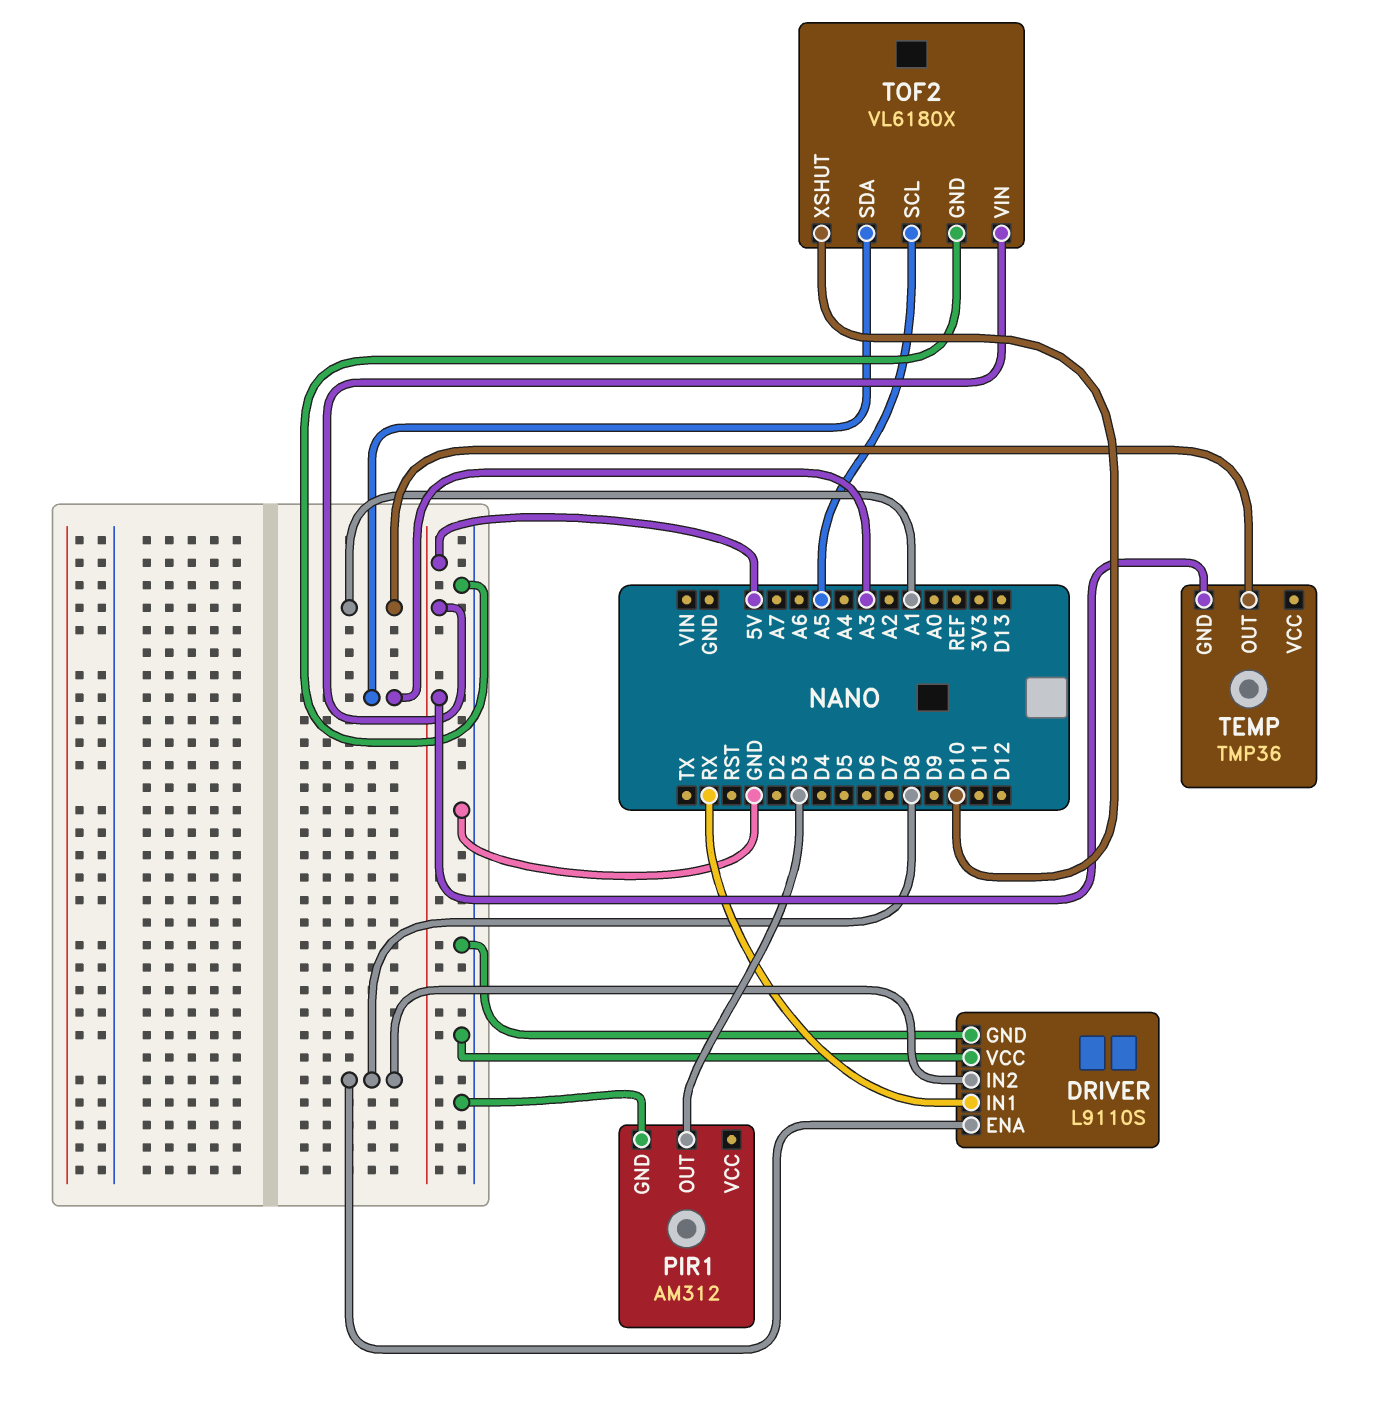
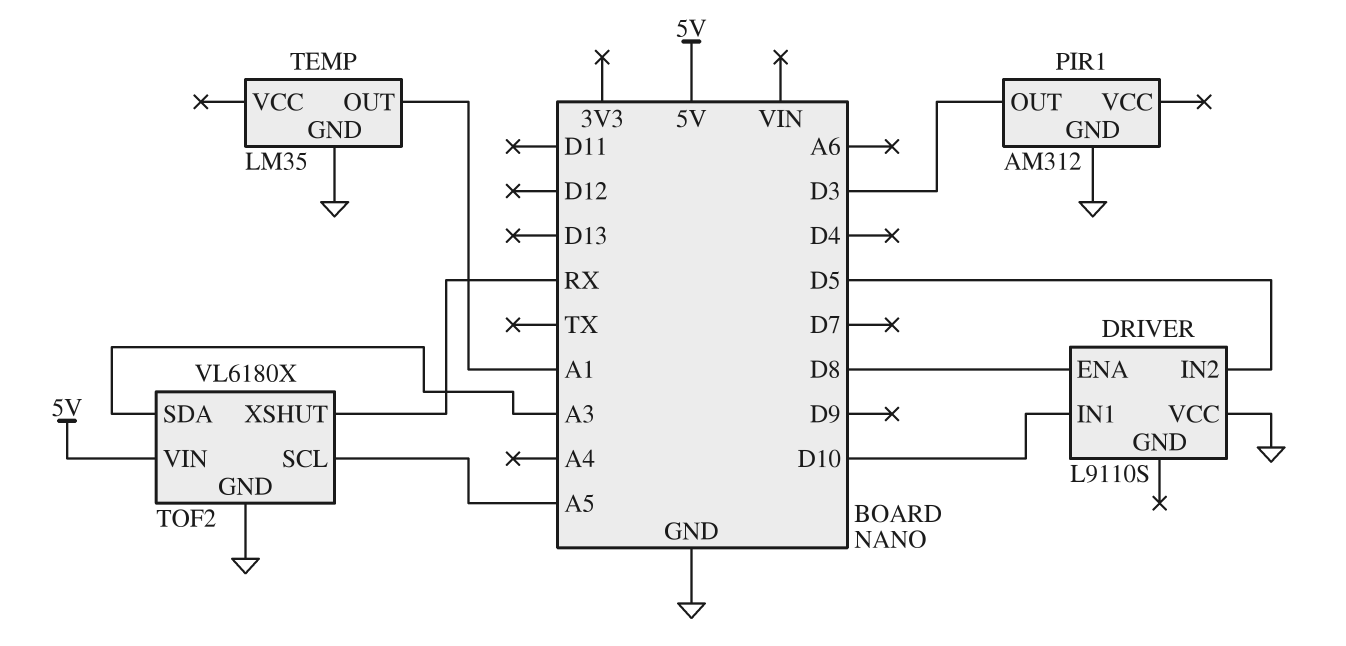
DRIVER pin GND: GND -> none
DRIVER pin IN1: RX -> D10
DRIVER pin IN2: D8 -> D5
TEMP: TMP36 -> LM35
TEMP pin GND: 5V -> GND
TOF2 pin XSHUT: D10 -> RX

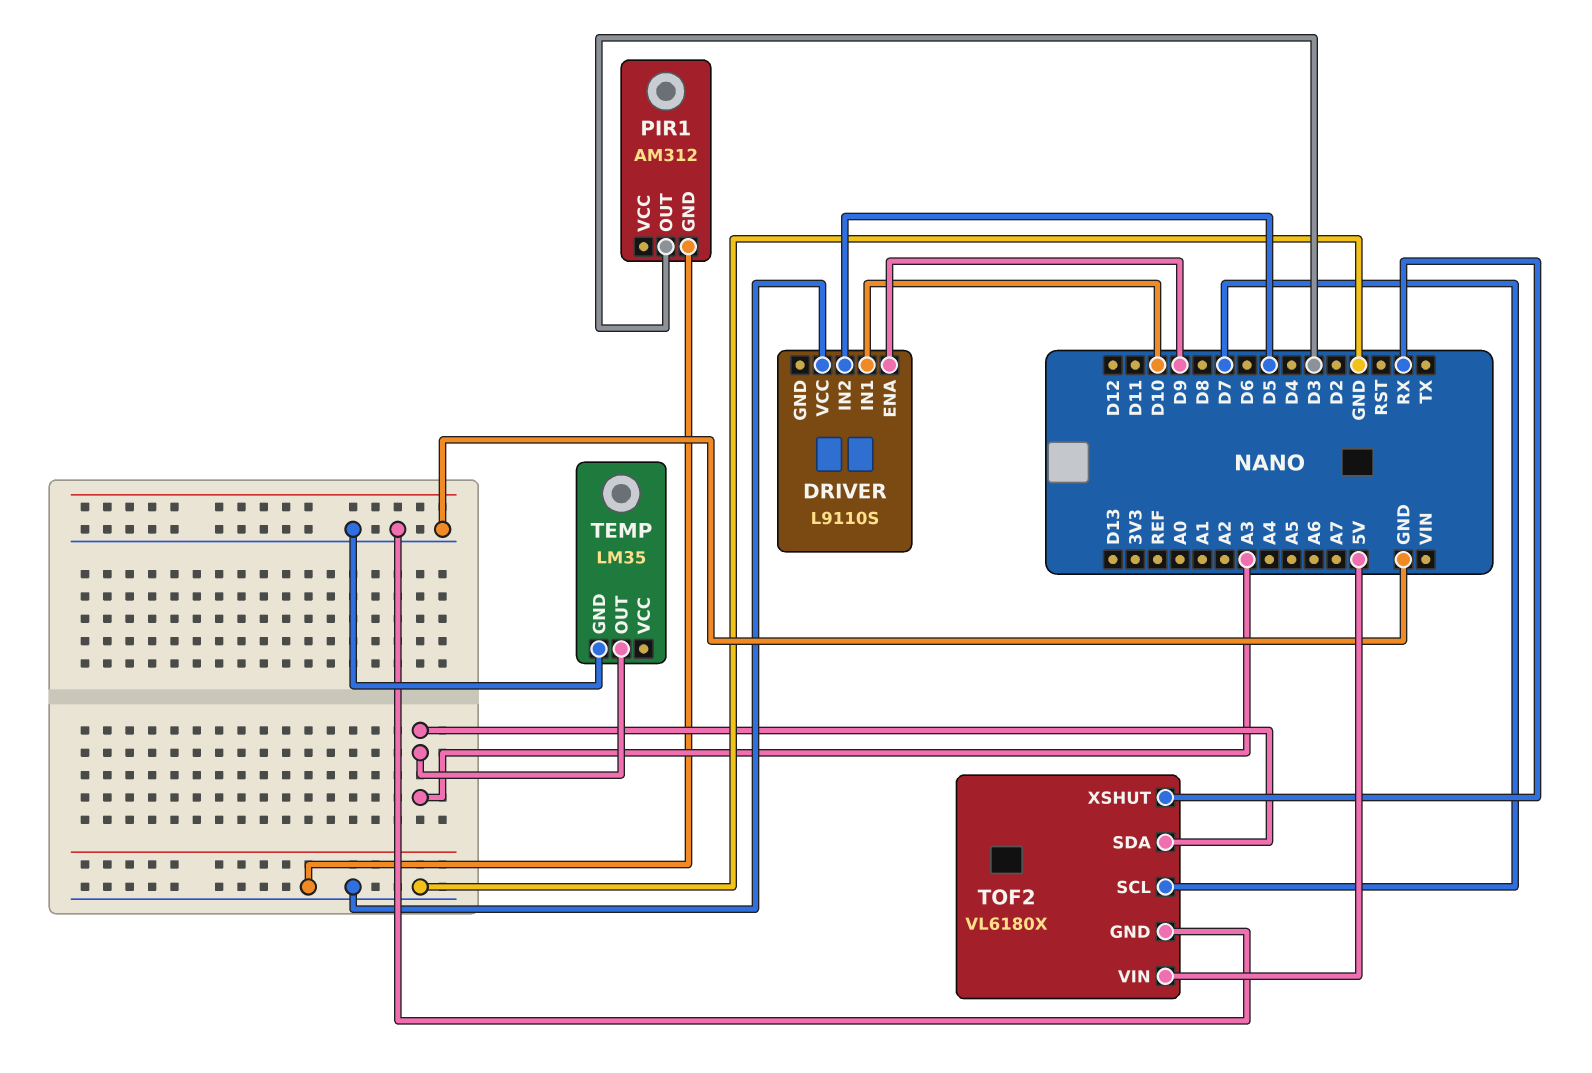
DRIVER pin ENA: D8 -> D9
TEMP pin OUT: A1 -> A3
TOF2 pin SCL: A5 -> D7

